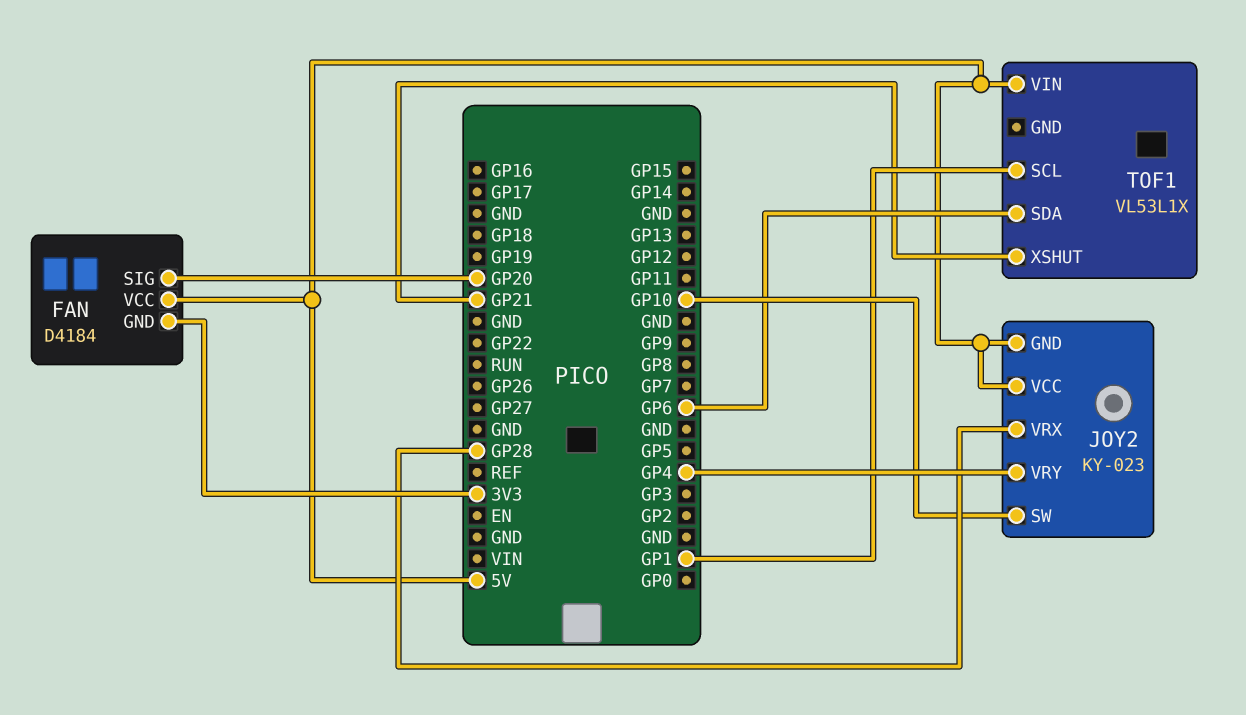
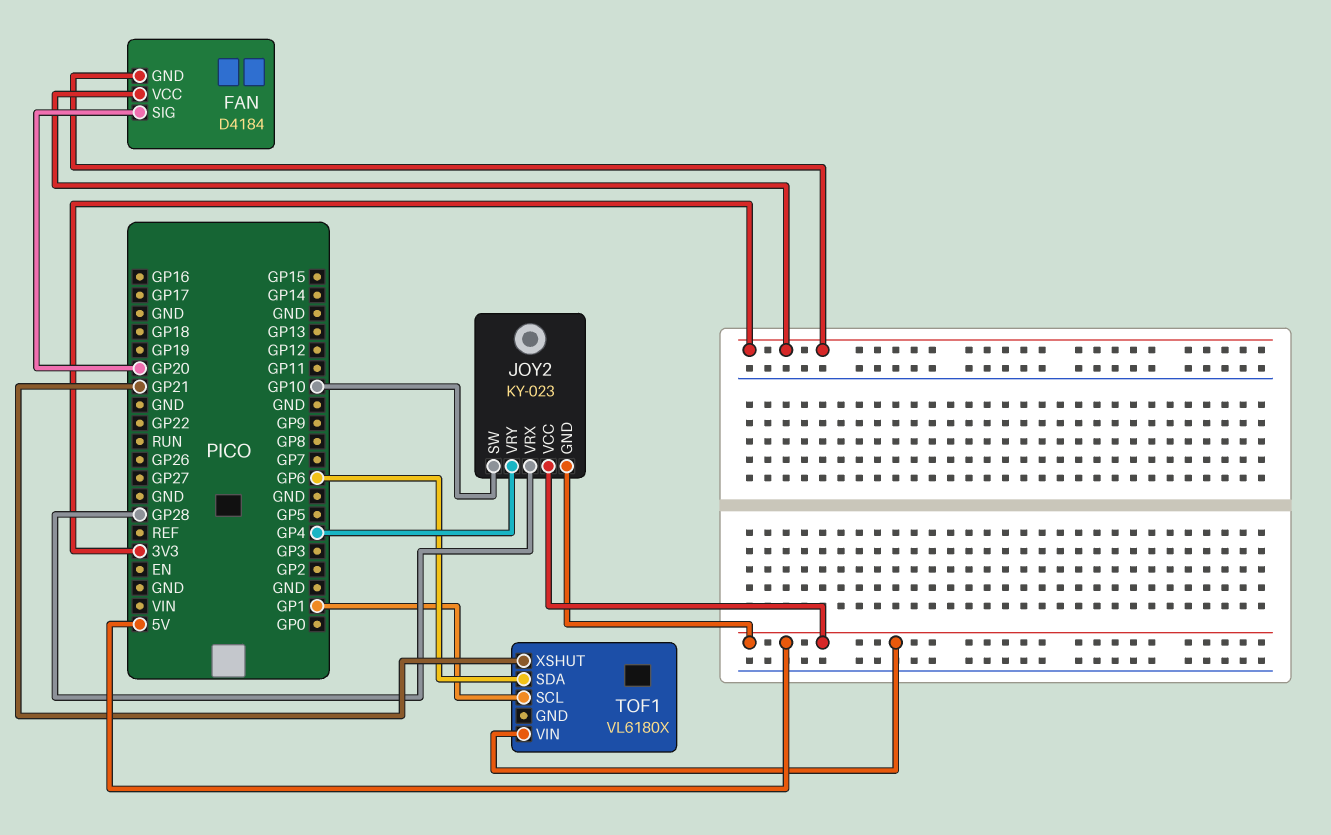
FAN pin VCC: 5V -> 3V3
TOF1: VL53L1X -> VL6180X

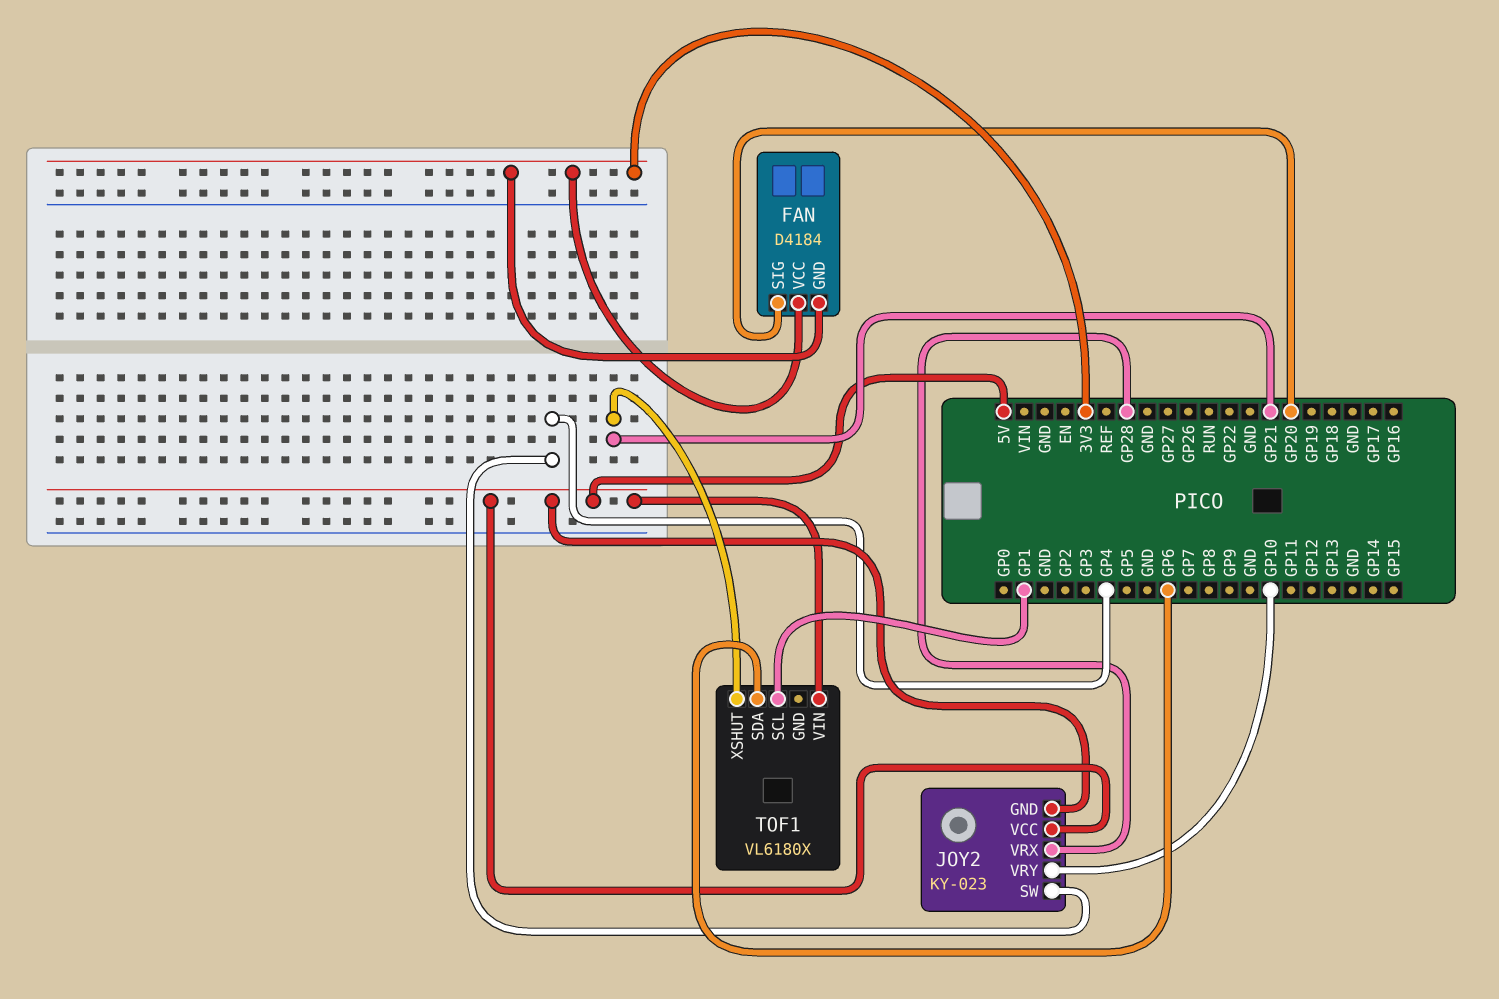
JOY2 pin SW: GP10 -> GP4
JOY2 pin VRY: GP4 -> GP10

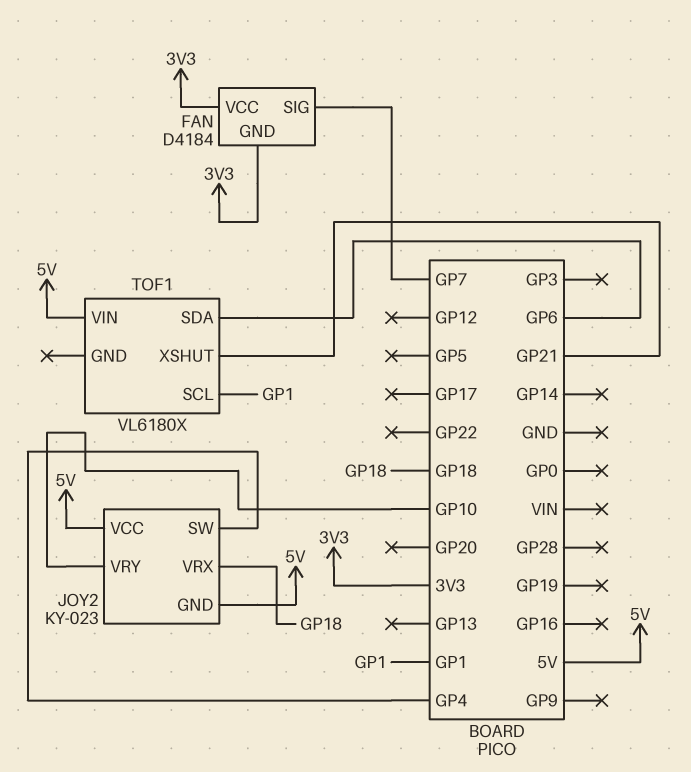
FAN pin SIG: GP20 -> GP7
JOY2 pin VRX: GP28 -> GP18

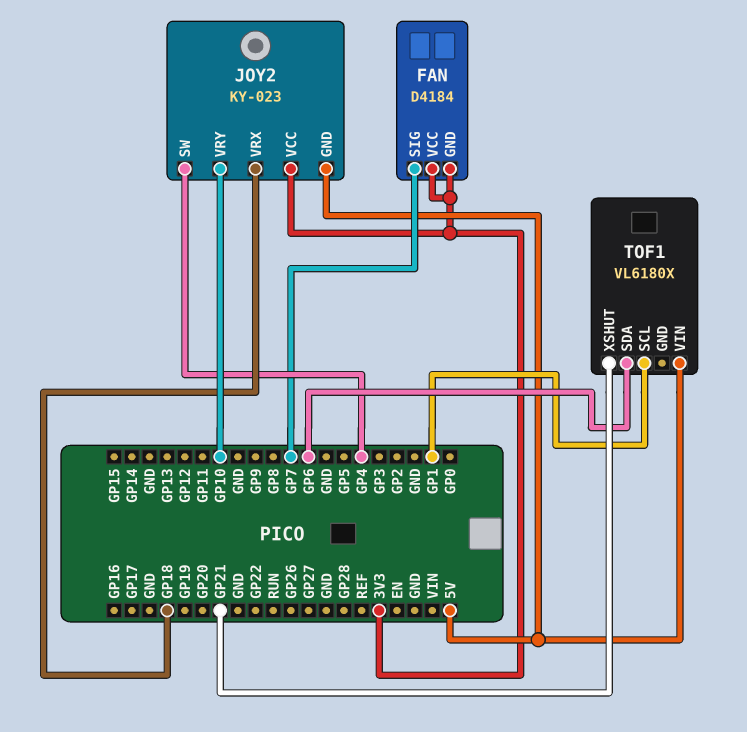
JOY2 pin VCC: 5V -> 3V3

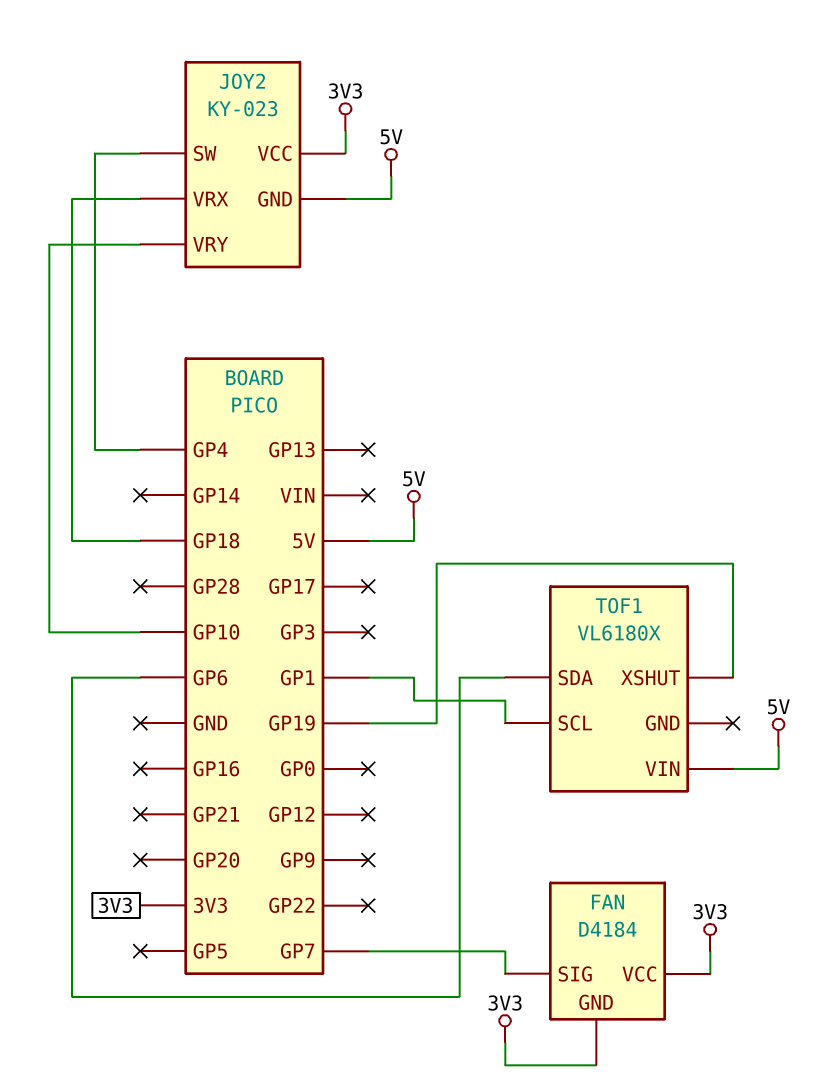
TOF1 pin XSHUT: GP21 -> GP19

